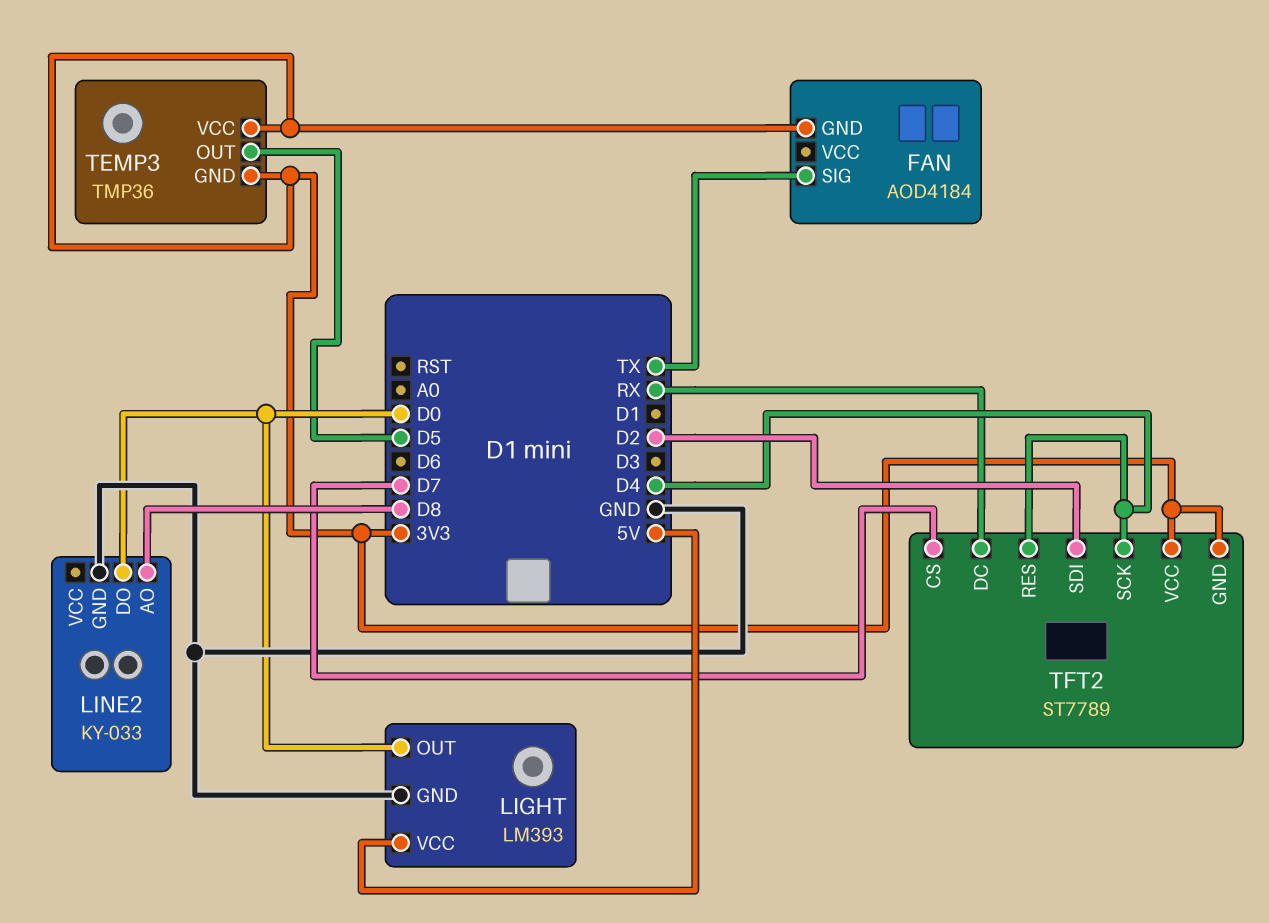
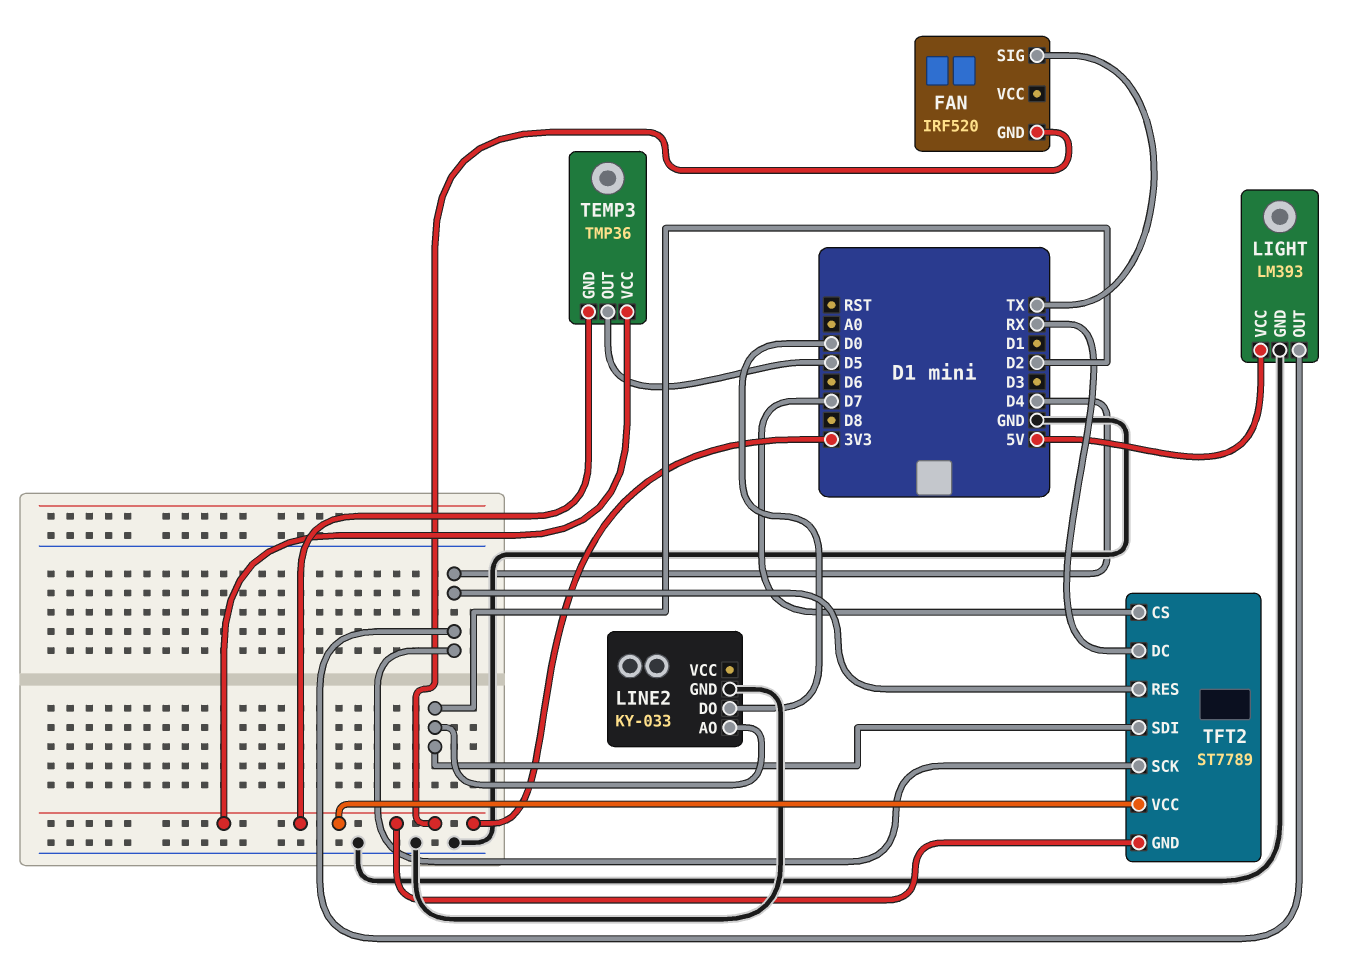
FAN: AOD4184 -> IRF520
LIGHT pin OUT: D0 -> D4
LINE2 pin AO: D8 -> D2

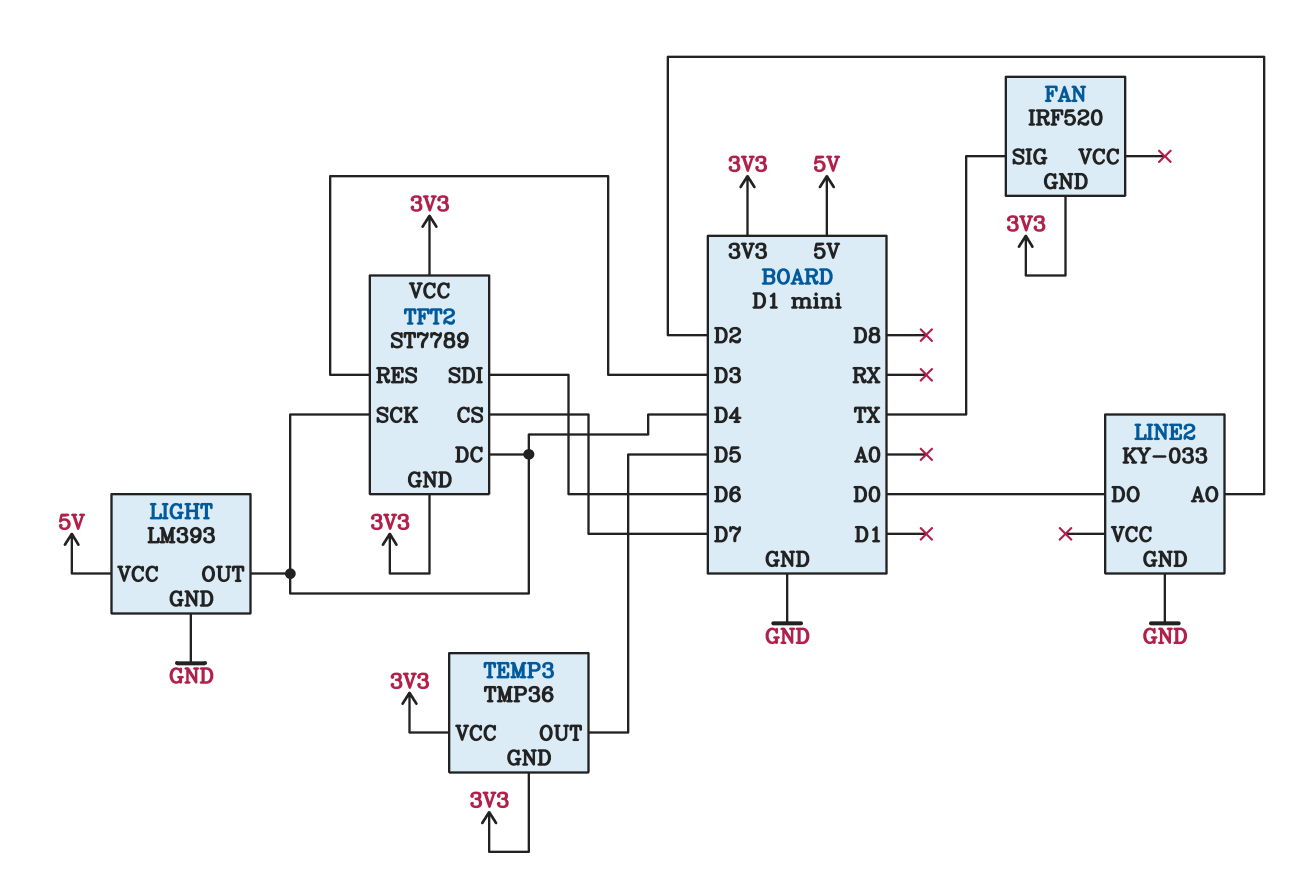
TFT2 pin DC: RX -> D4
TFT2 pin RES: D4 -> D3
TFT2 pin SDI: D2 -> D6

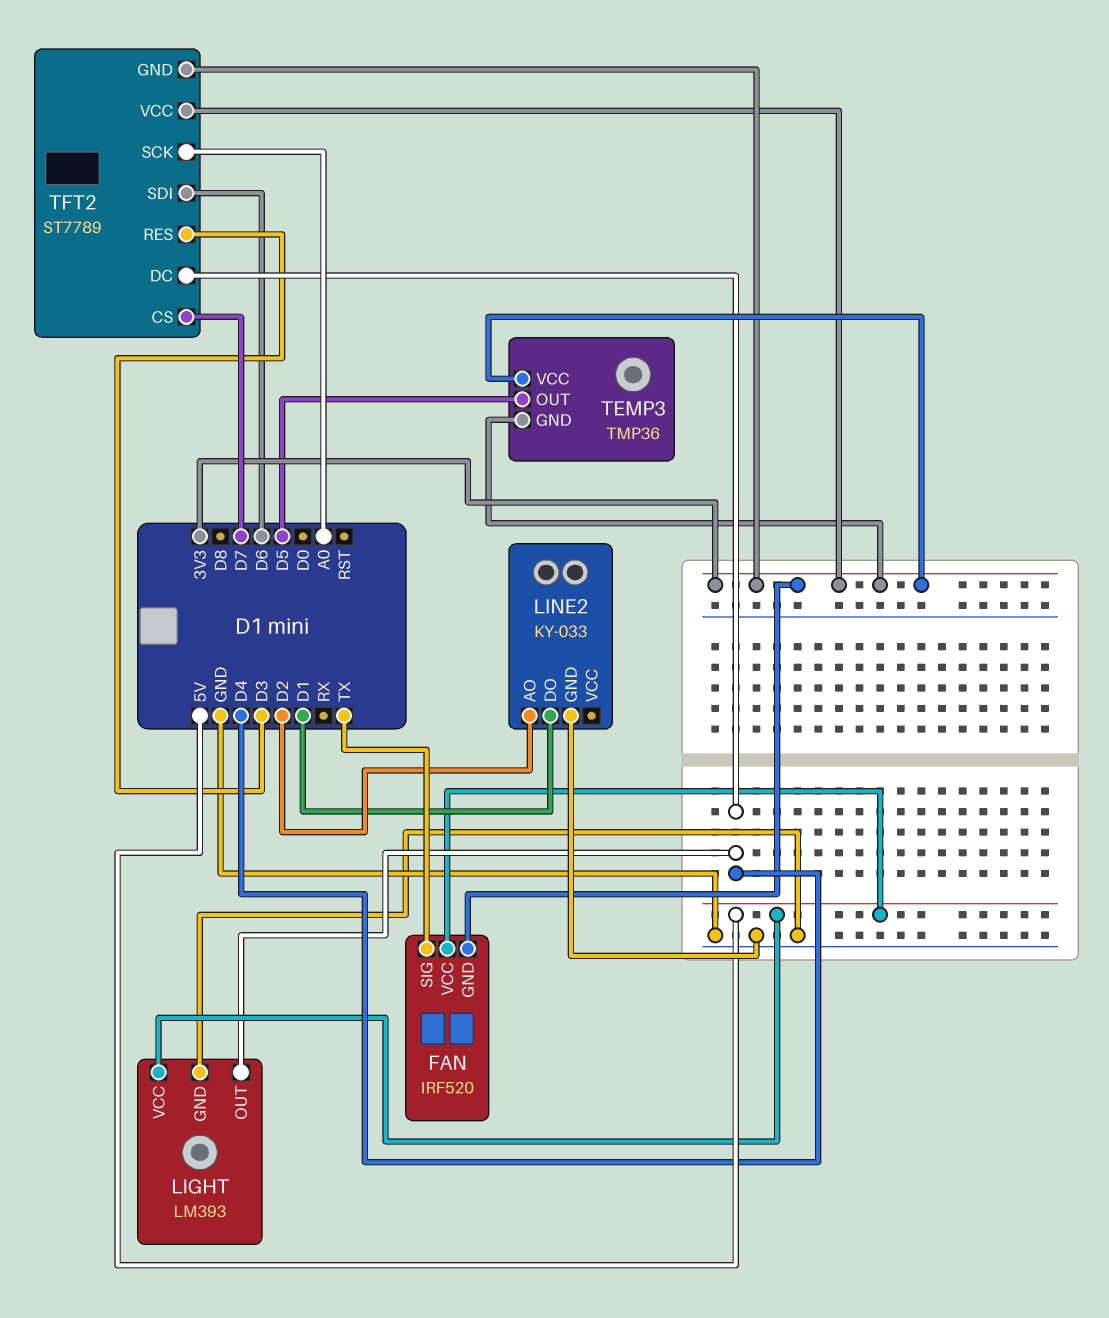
FAN pin VCC: none -> 5V
LINE2 pin DO: D0 -> D1
TFT2 pin SCK: D4 -> A0

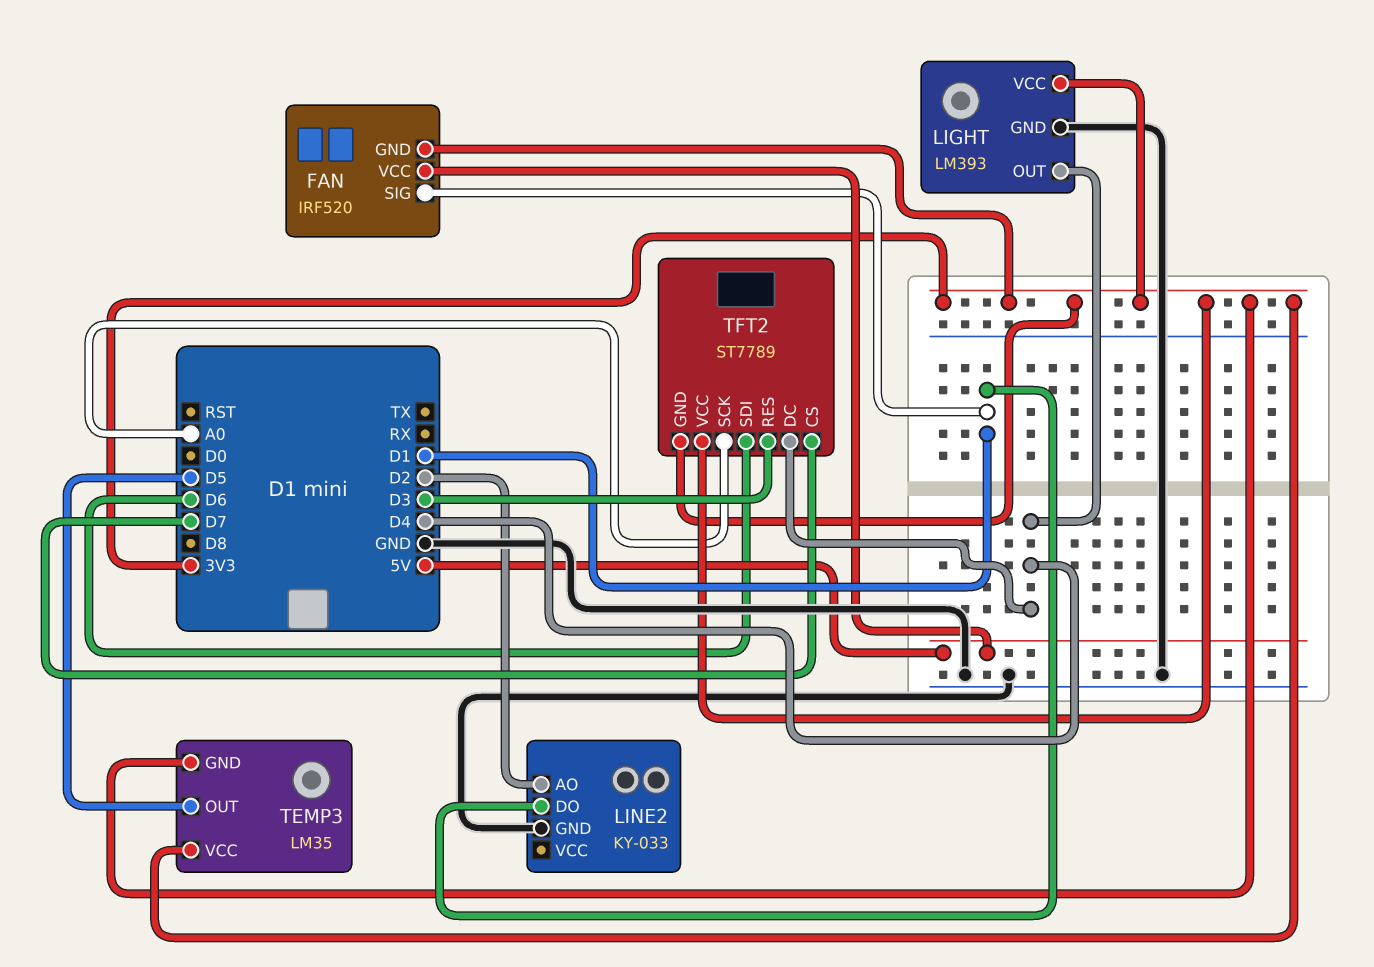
FAN pin SIG: TX -> D1
LIGHT pin VCC: 5V -> 3V3
TEMP3: TMP36 -> LM35

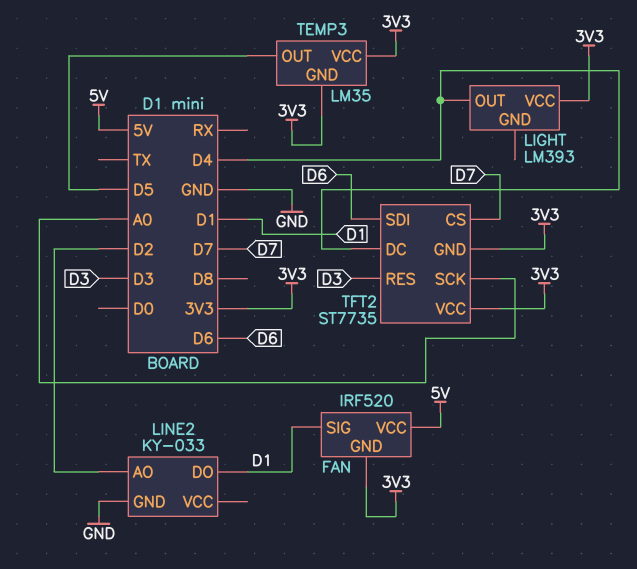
LIGHT pin GND: GND -> none
TFT2: ST7789 -> ST7735

